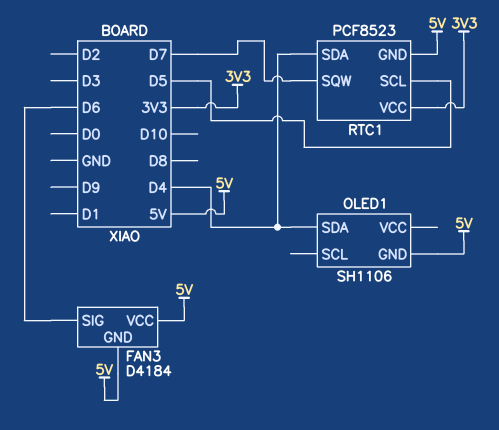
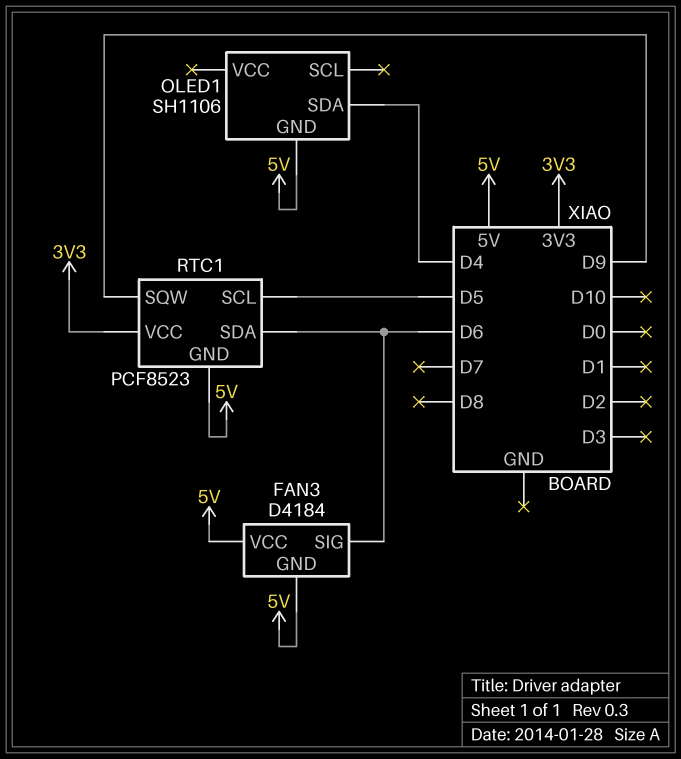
RTC1 pin SDA: D4 -> D6
RTC1 pin SQW: D7 -> D9

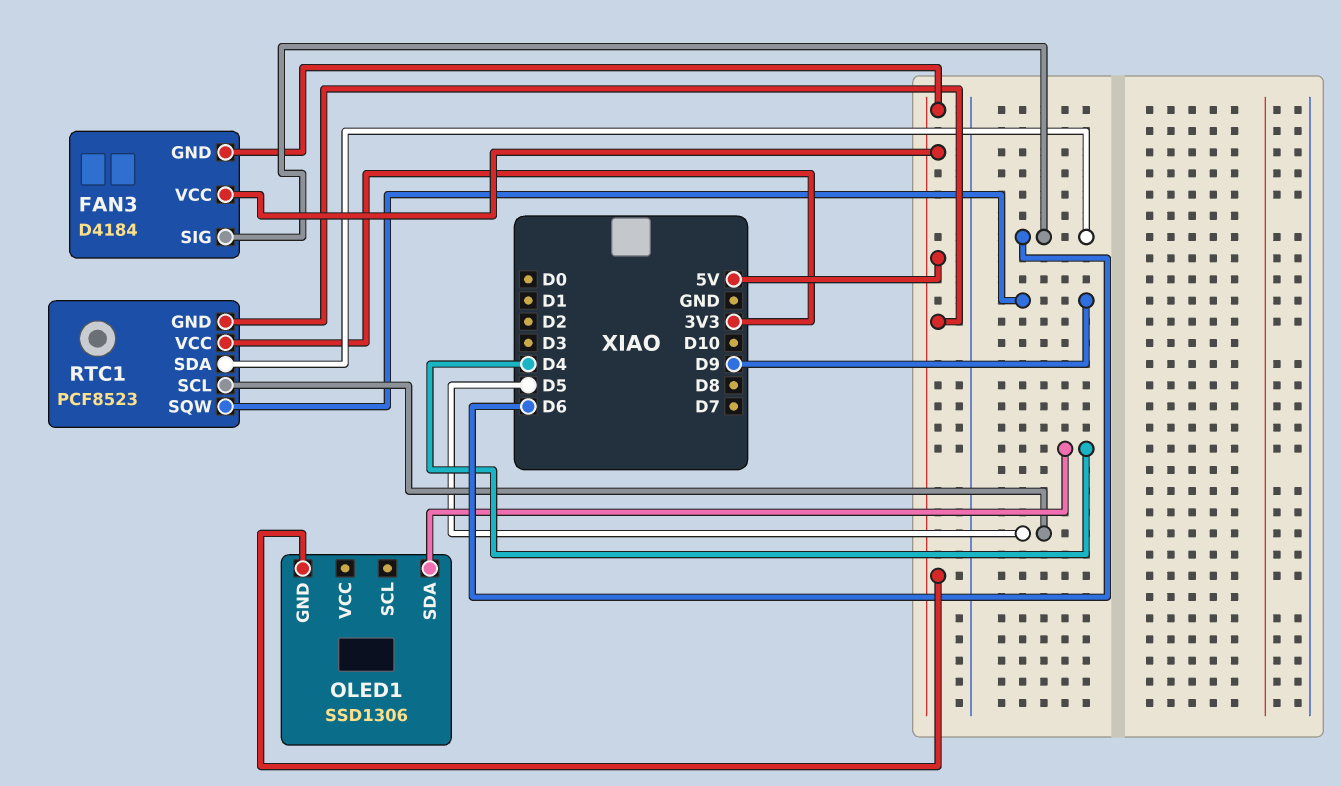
OLED1: SH1106 -> SSD1306

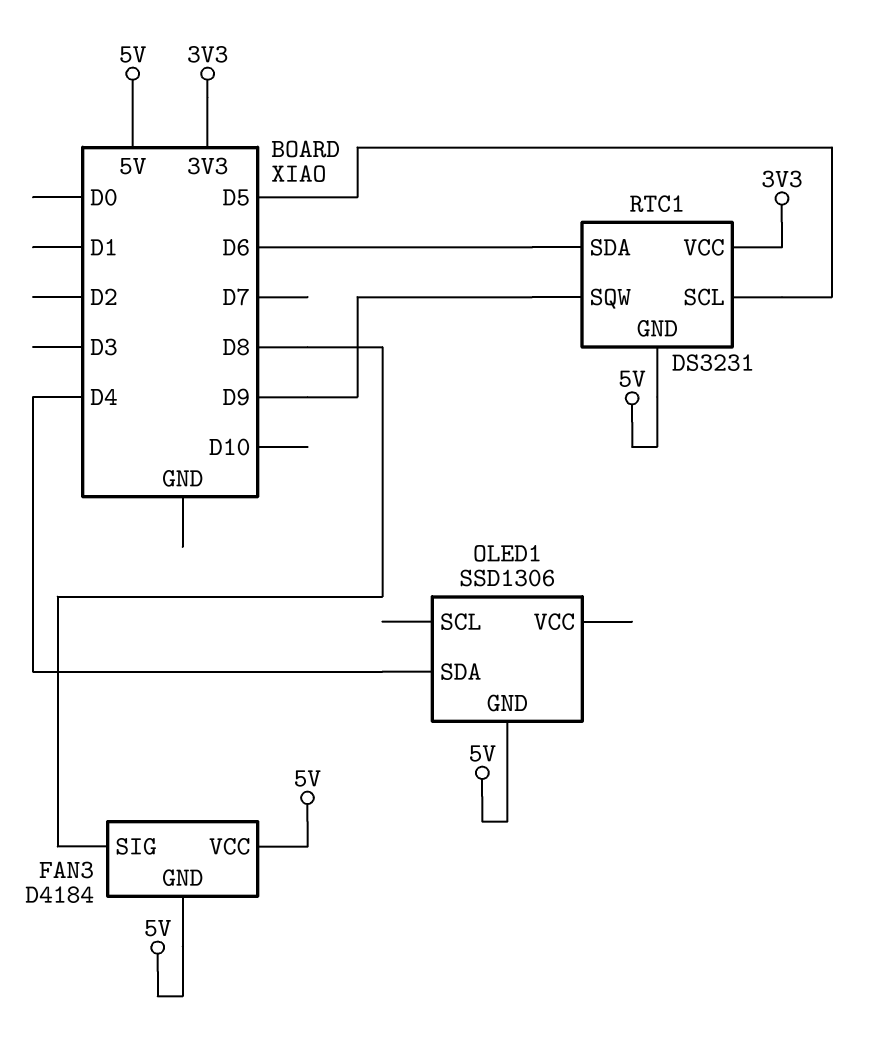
FAN3 pin SIG: D6 -> D8
RTC1: PCF8523 -> DS3231

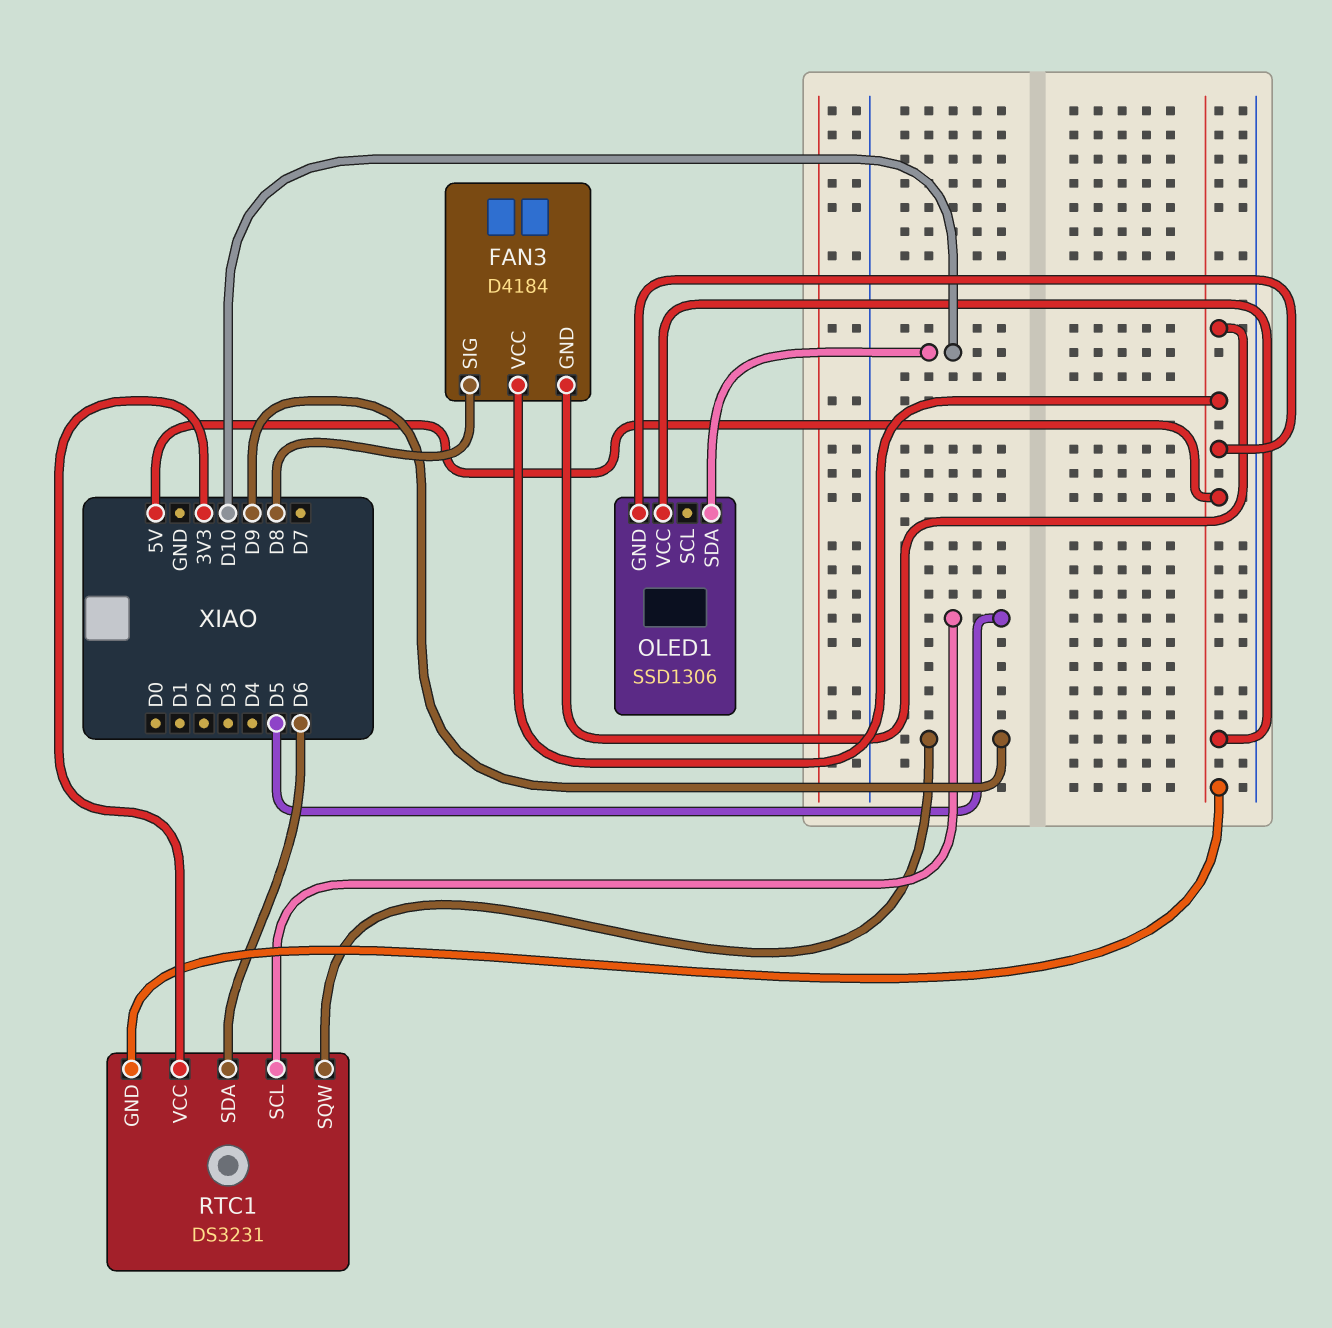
OLED1 pin SDA: D4 -> D10
OLED1 pin VCC: none -> 5V

